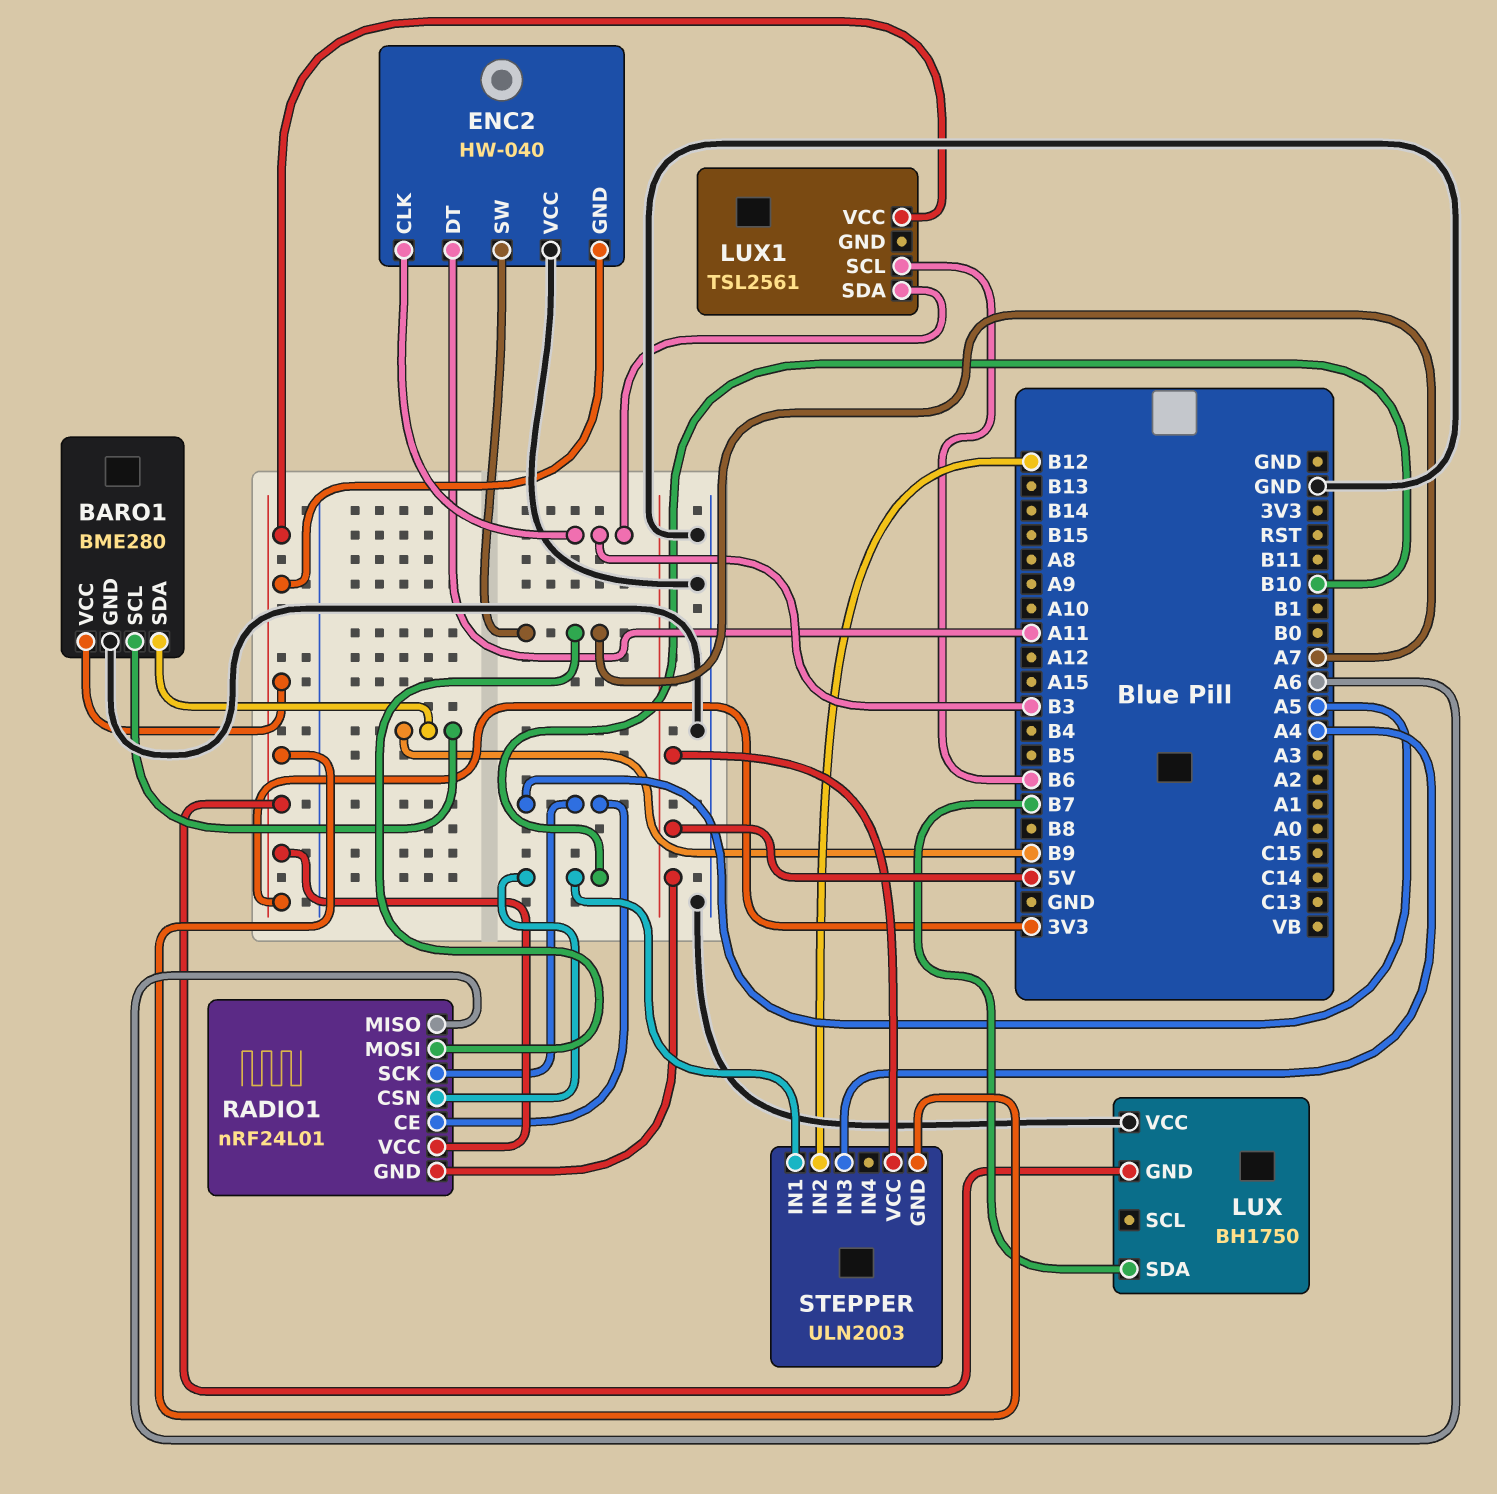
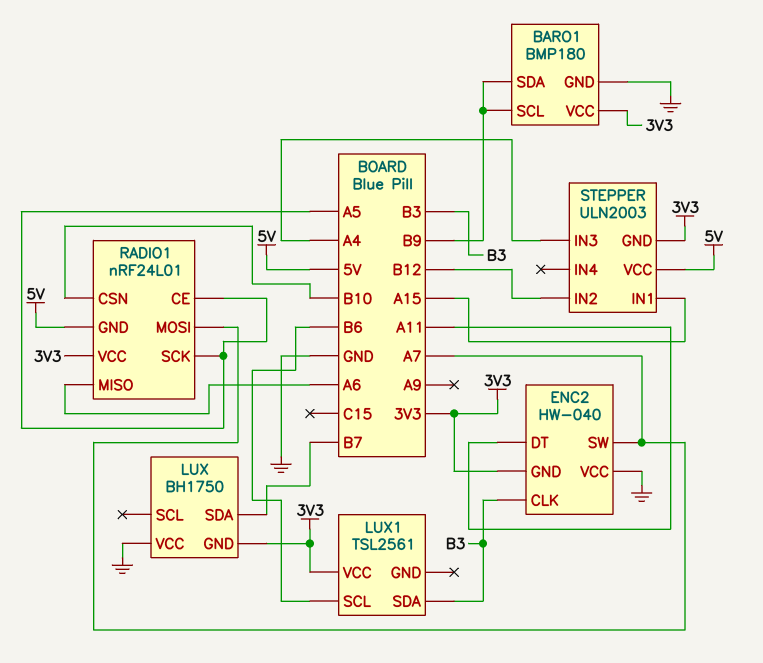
BARO1: BME280 -> BMP180
STEPPER pin IN1: B10 -> A15

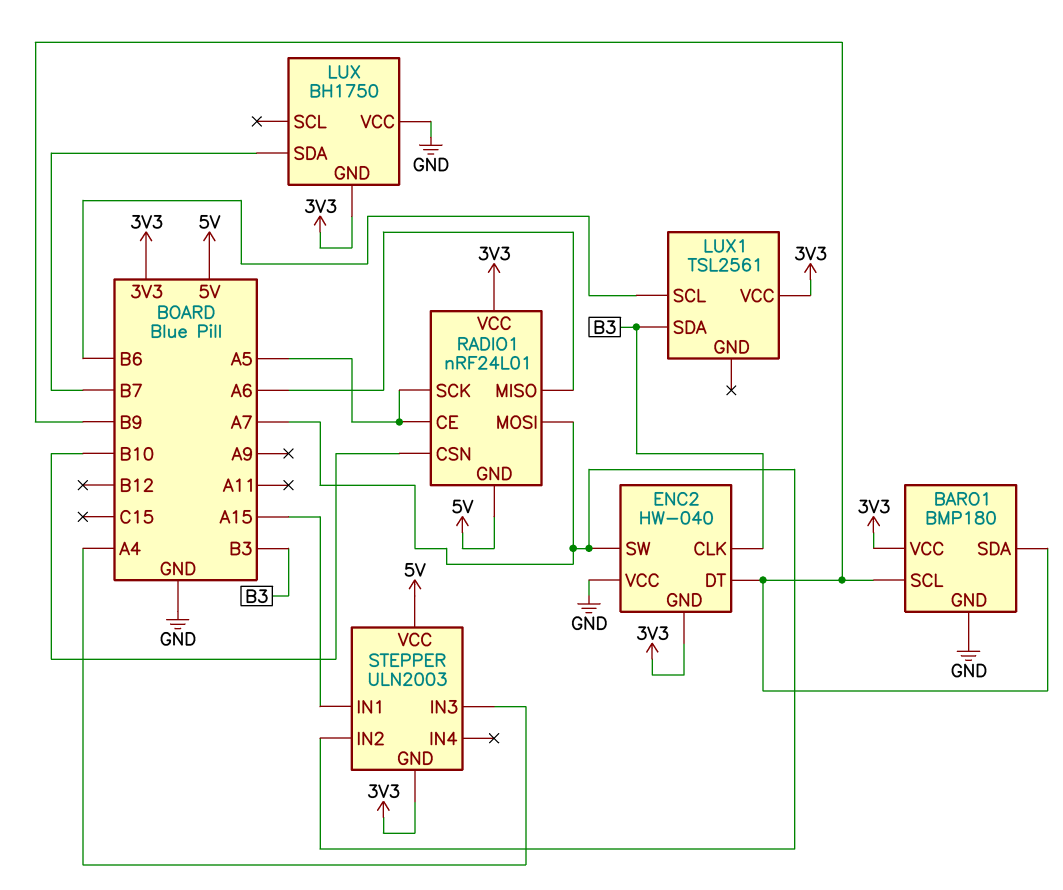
ENC2 pin DT: A11 -> B9
STEPPER pin IN2: B12 -> A7

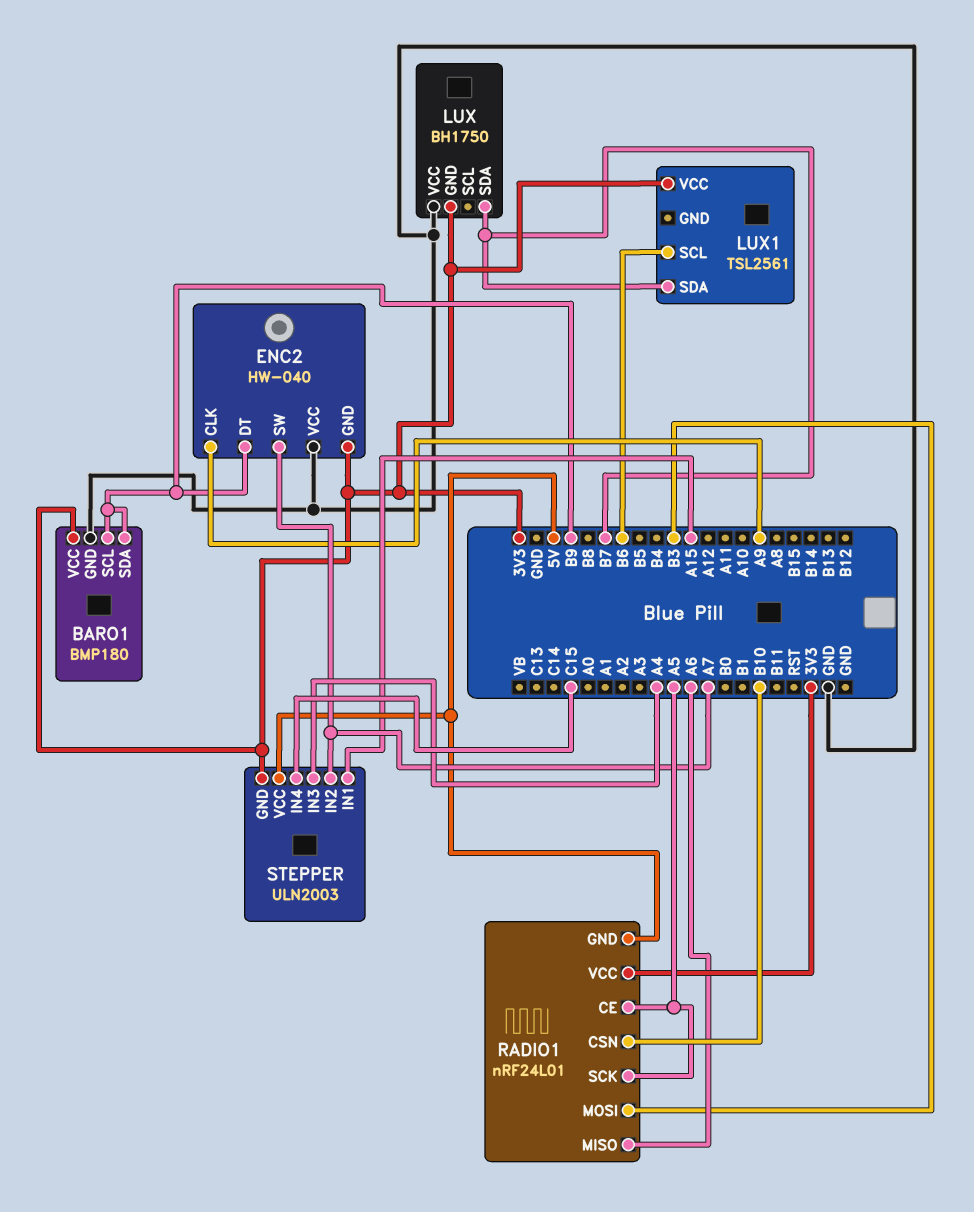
ENC2 pin CLK: B3 -> A9
LUX1 pin SDA: B3 -> B7
RADIO1 pin MOSI: A7 -> B3
STEPPER pin IN4: none -> C15

